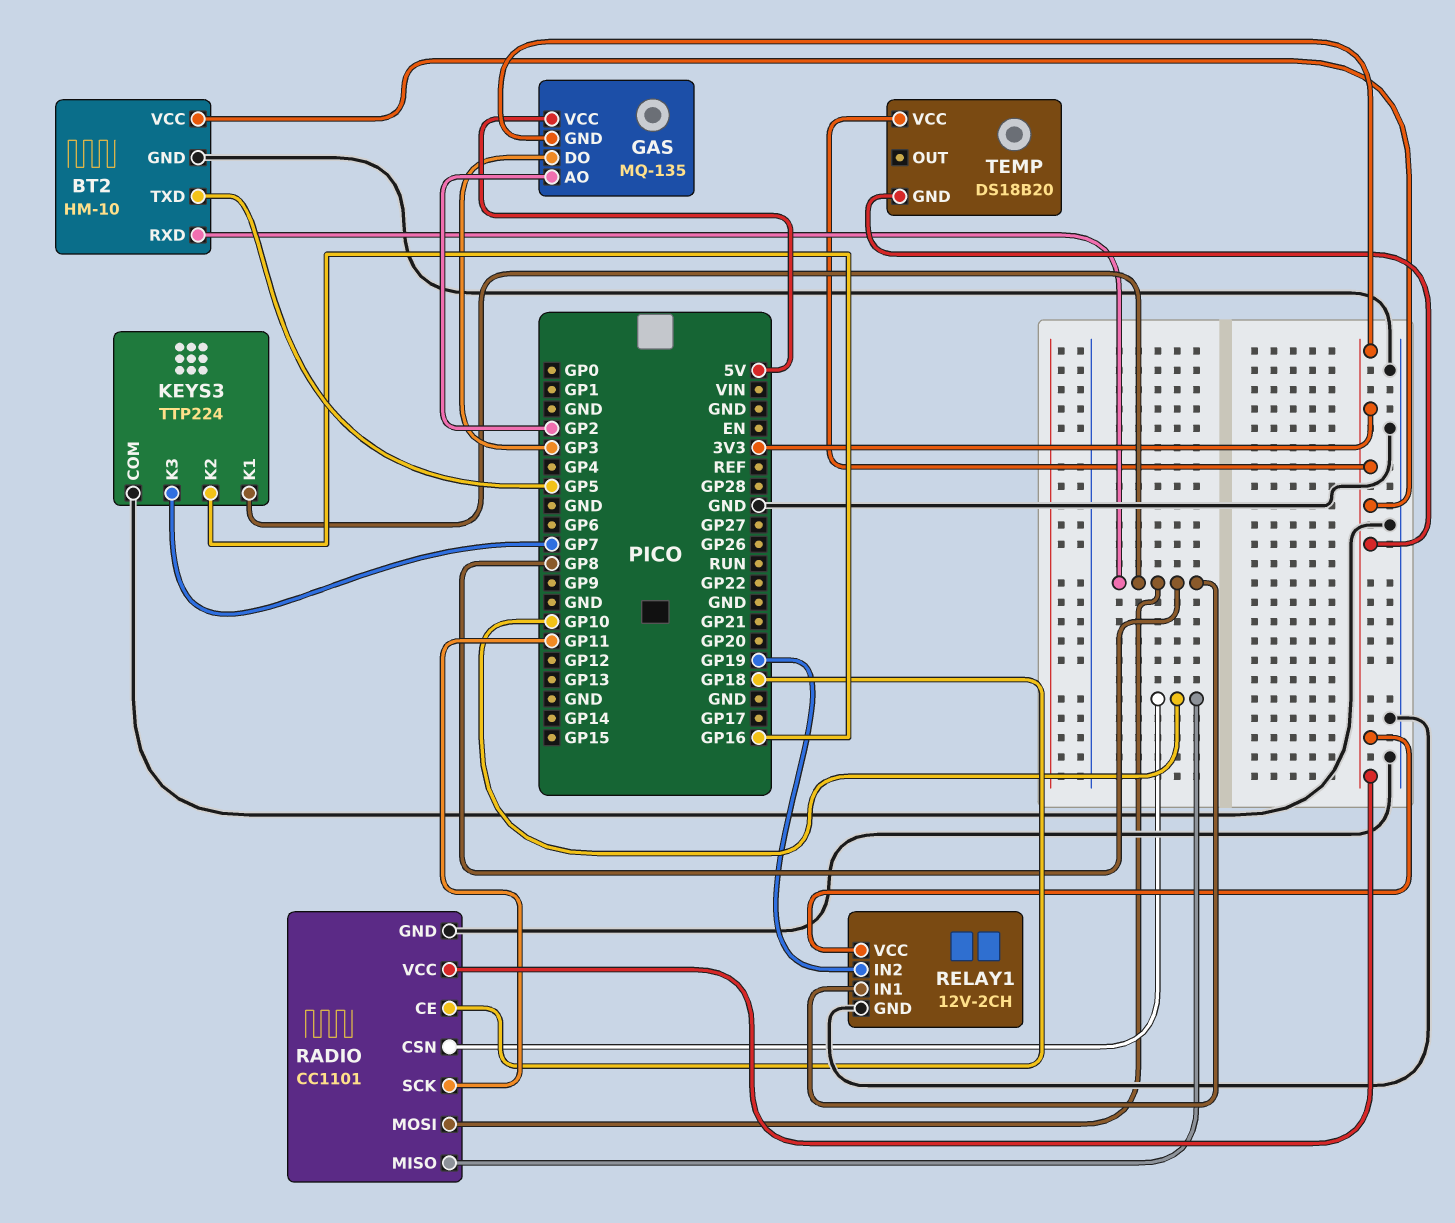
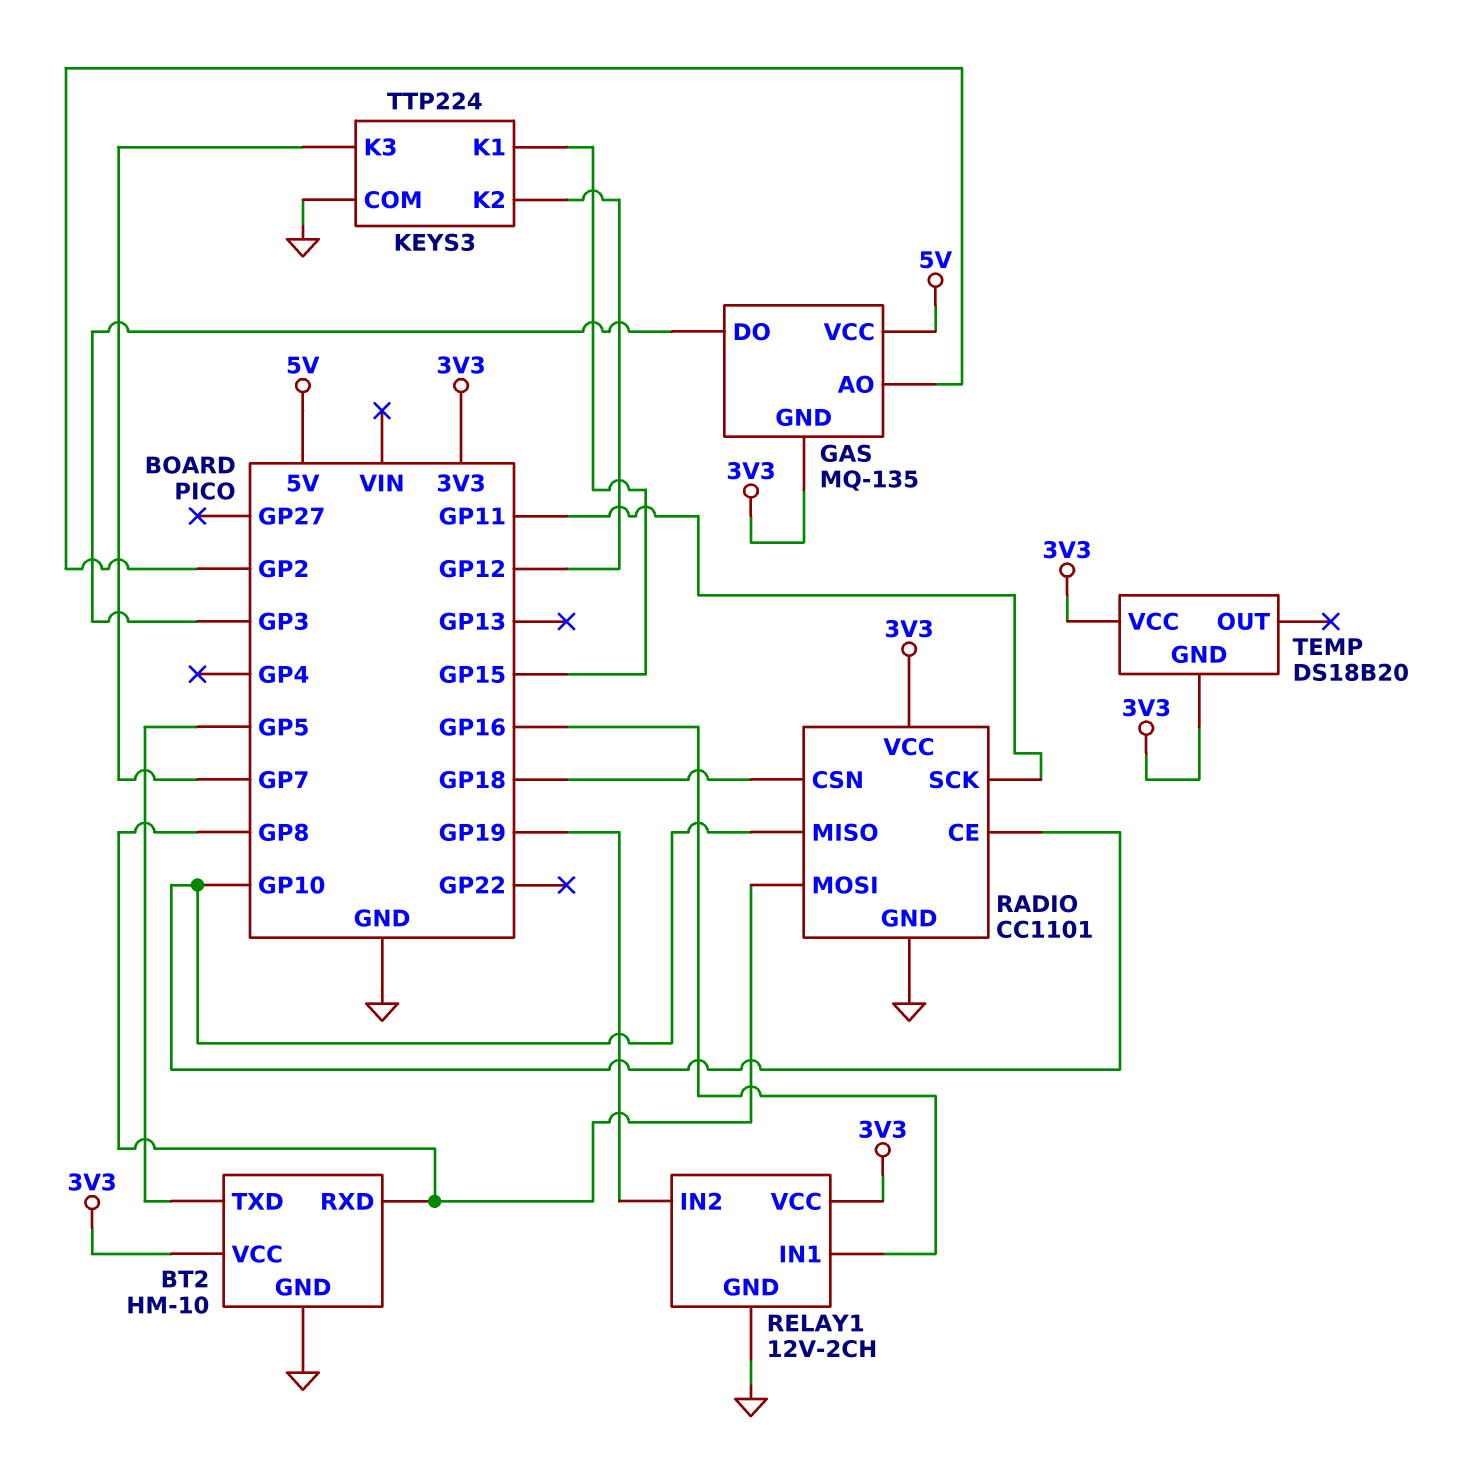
KEYS3 pin K1: GP8 -> GP15
KEYS3 pin K2: GP16 -> GP12
RADIO pin CE: GP18 -> GP10
RADIO pin CSN: GP10 -> GP18
RELAY1 pin IN1: GP8 -> GP16

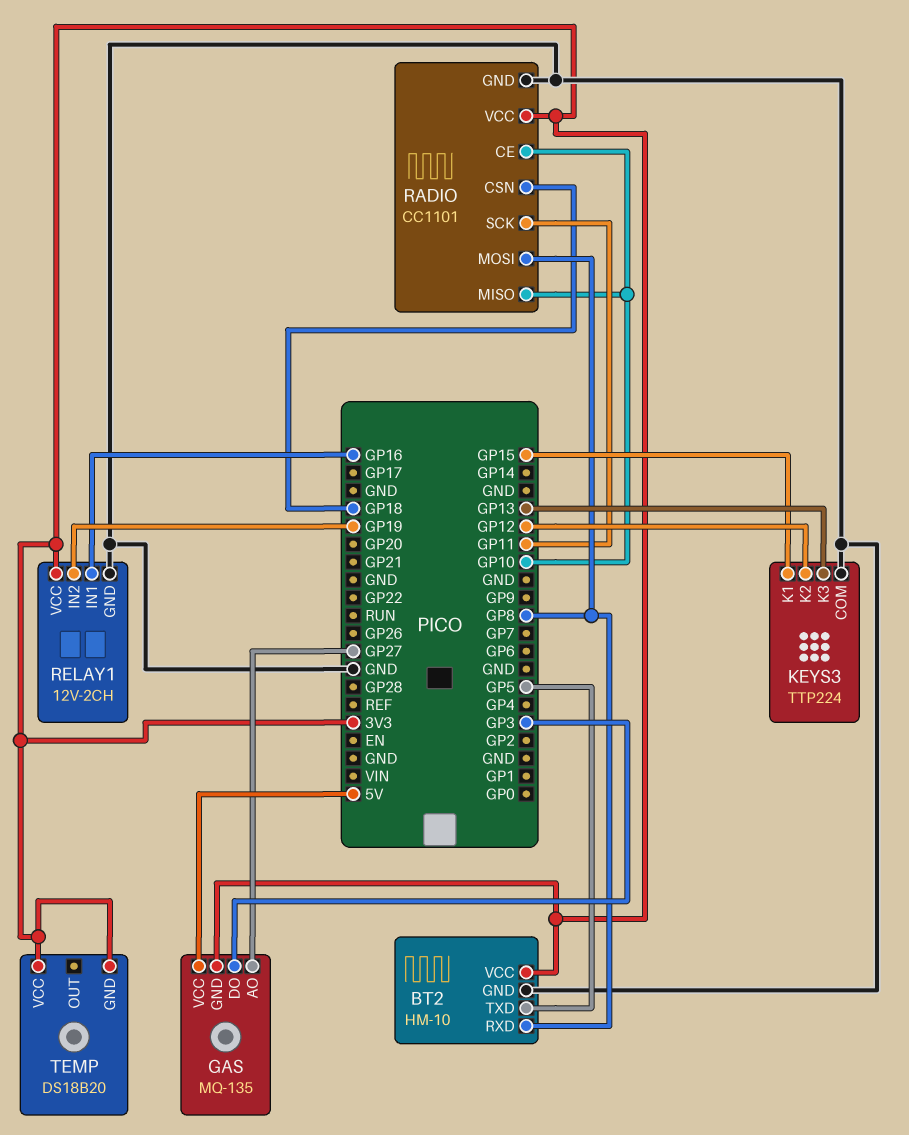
GAS pin AO: GP2 -> GP27
KEYS3 pin K3: GP7 -> GP13

